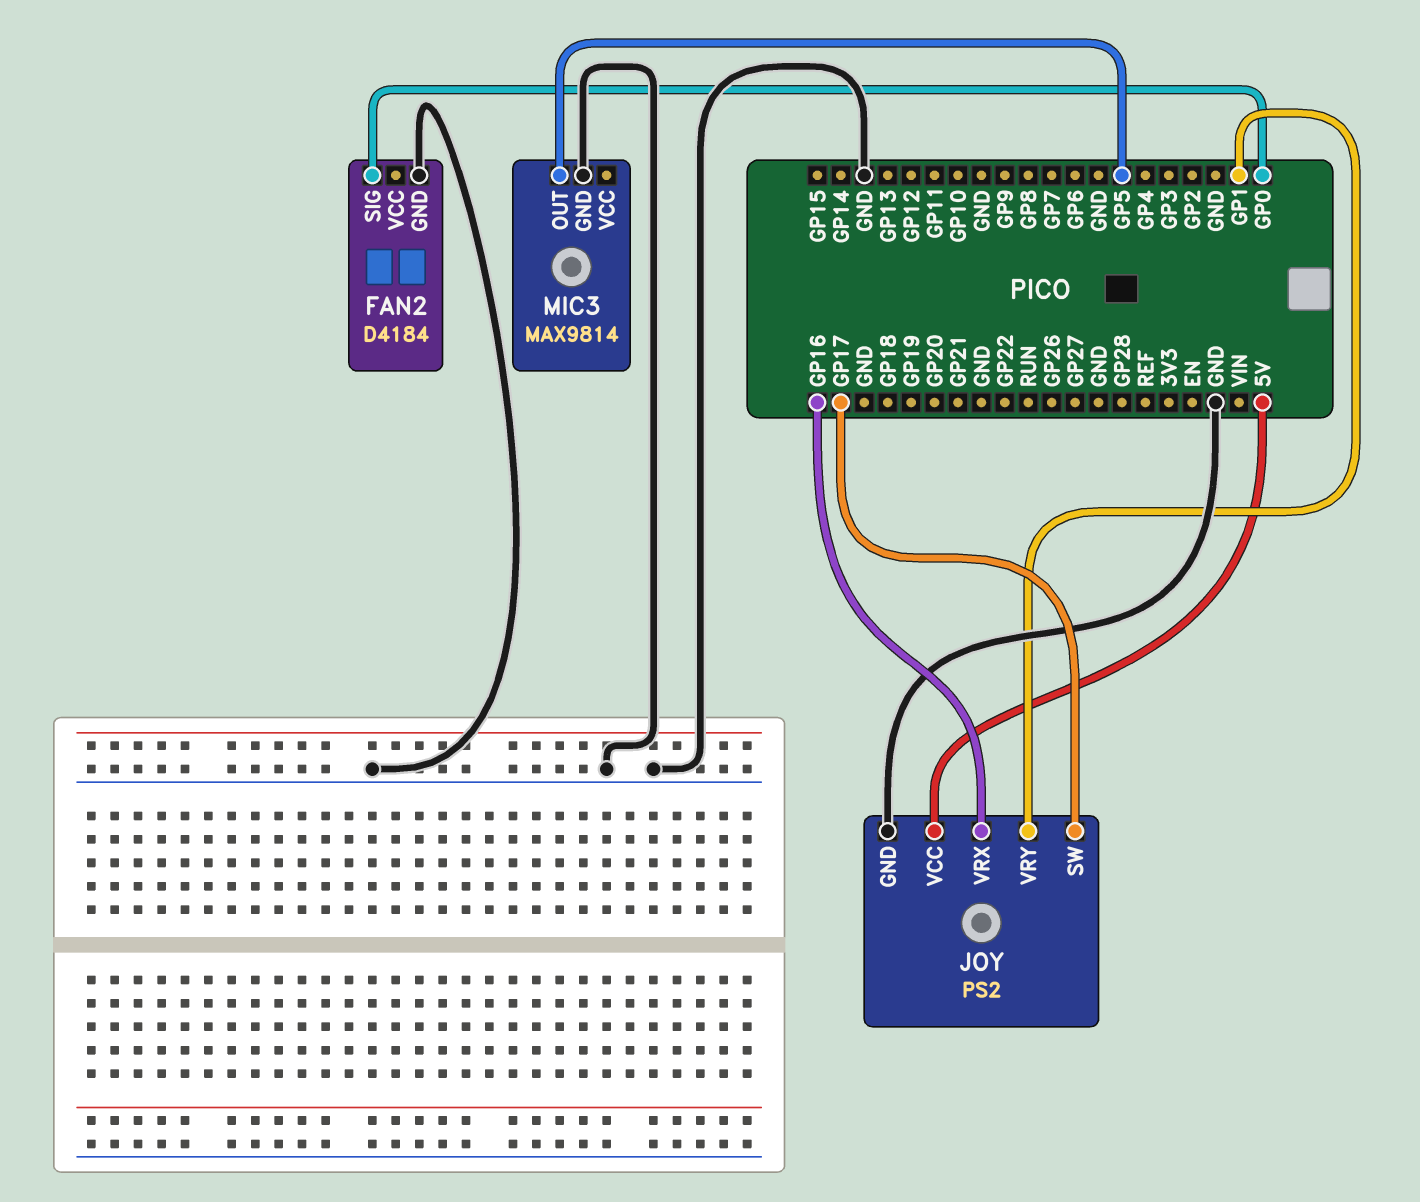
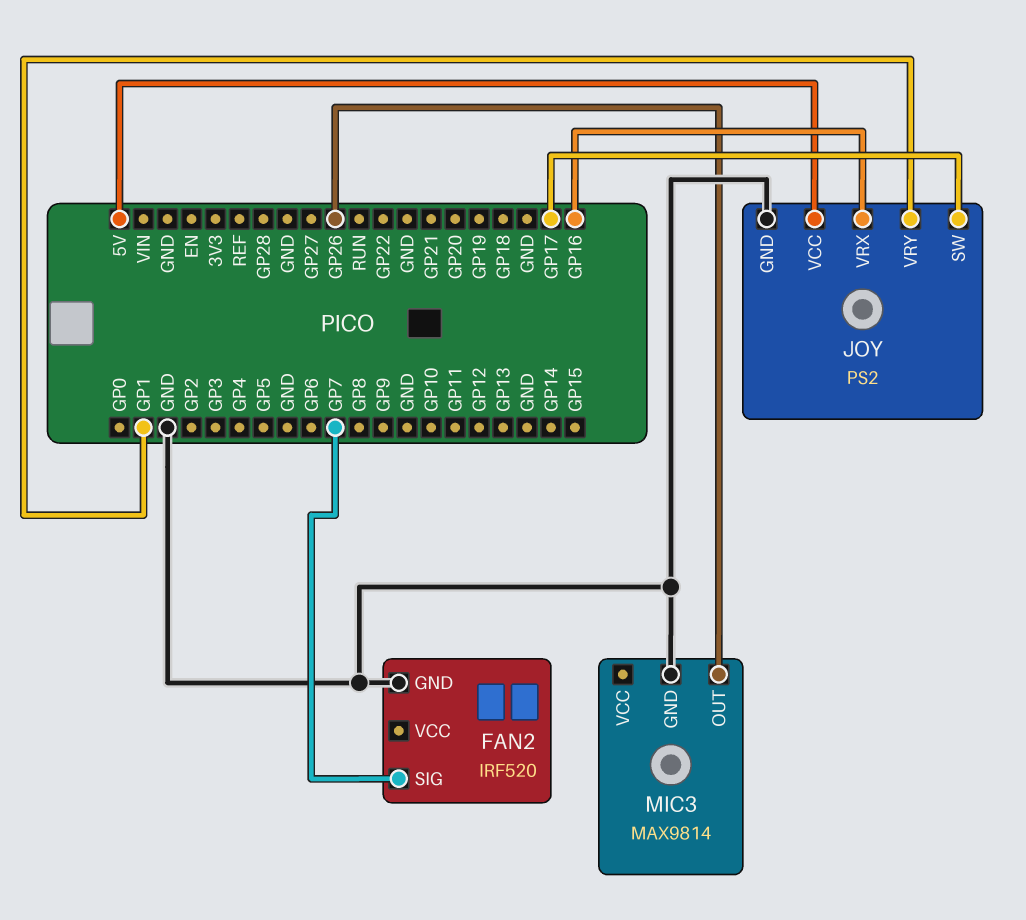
FAN2: D4184 -> IRF520
FAN2 pin SIG: GP0 -> GP7
MIC3 pin OUT: GP5 -> GP26

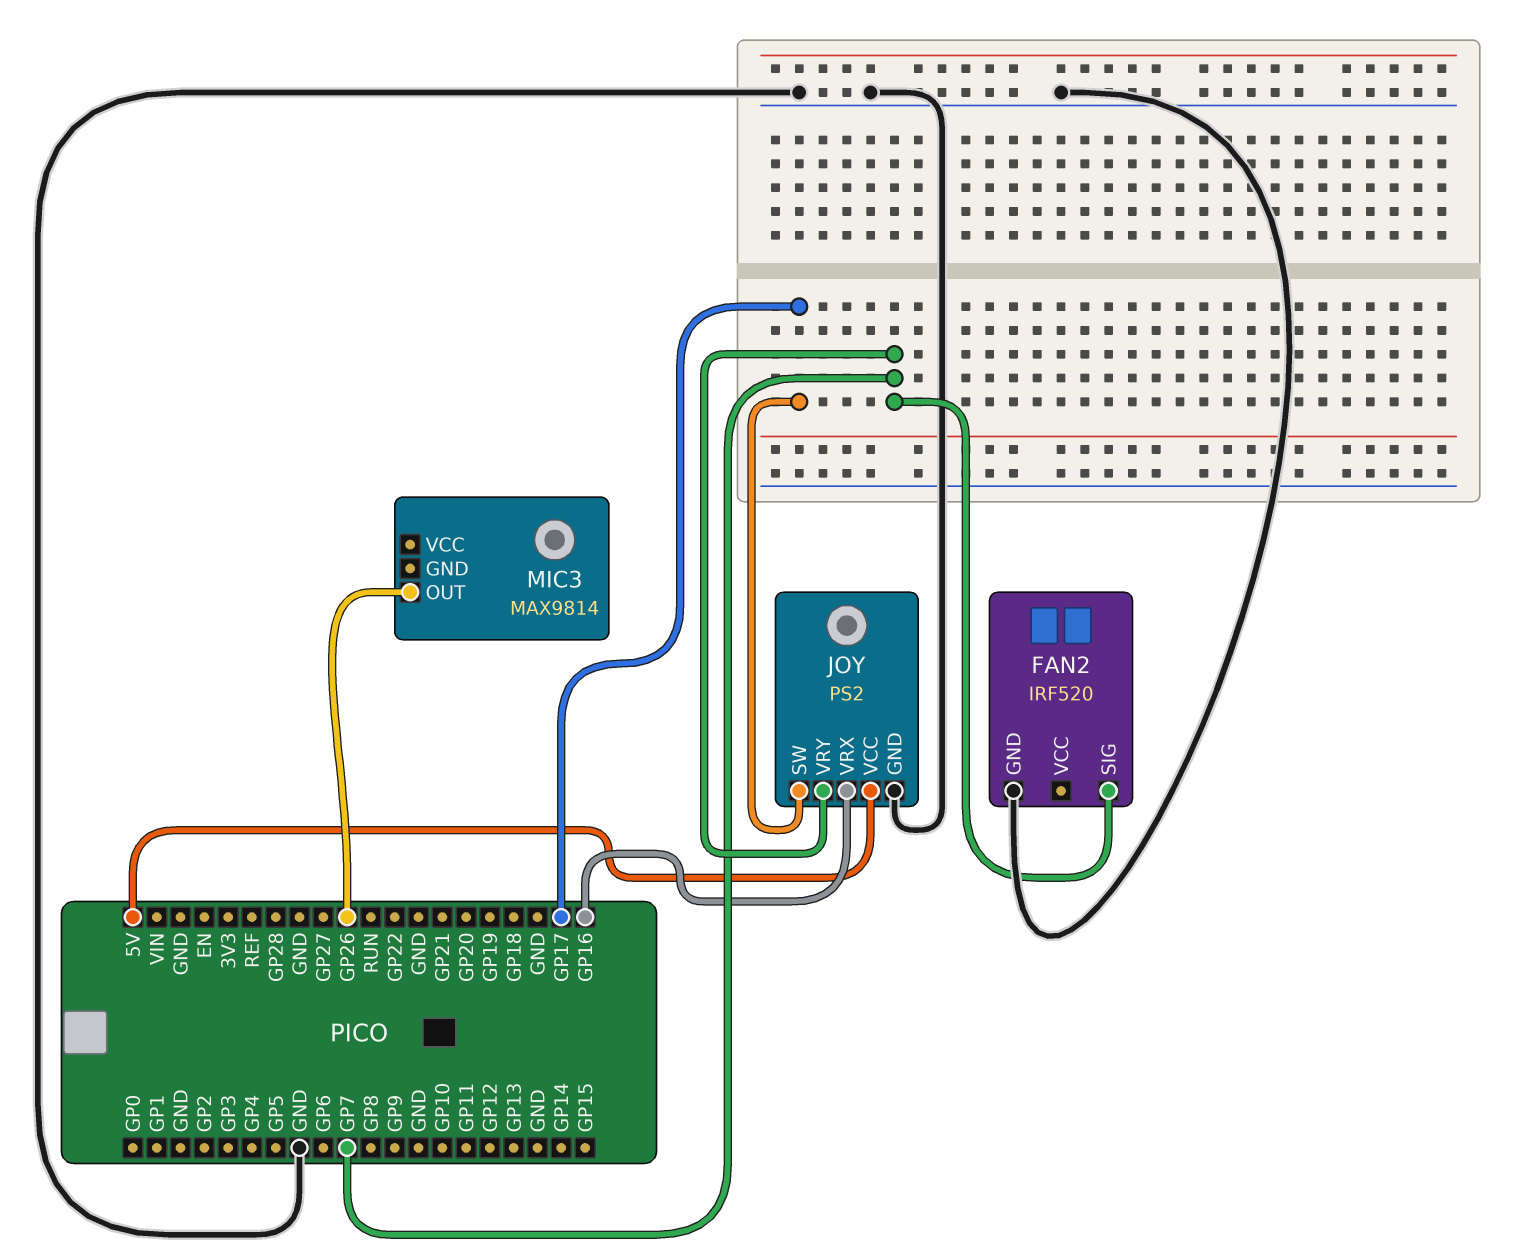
JOY pin VRY: GP1 -> GP7
MIC3 pin GND: GND -> none

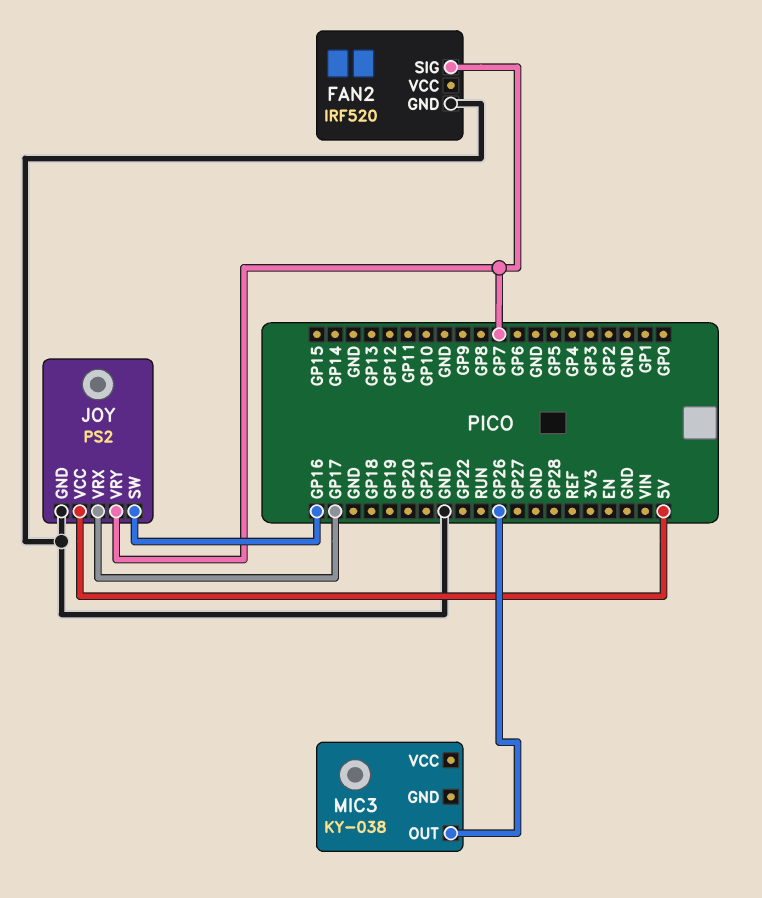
JOY pin SW: GP17 -> GP16
JOY pin VRX: GP16 -> GP17
MIC3: MAX9814 -> KY-038

